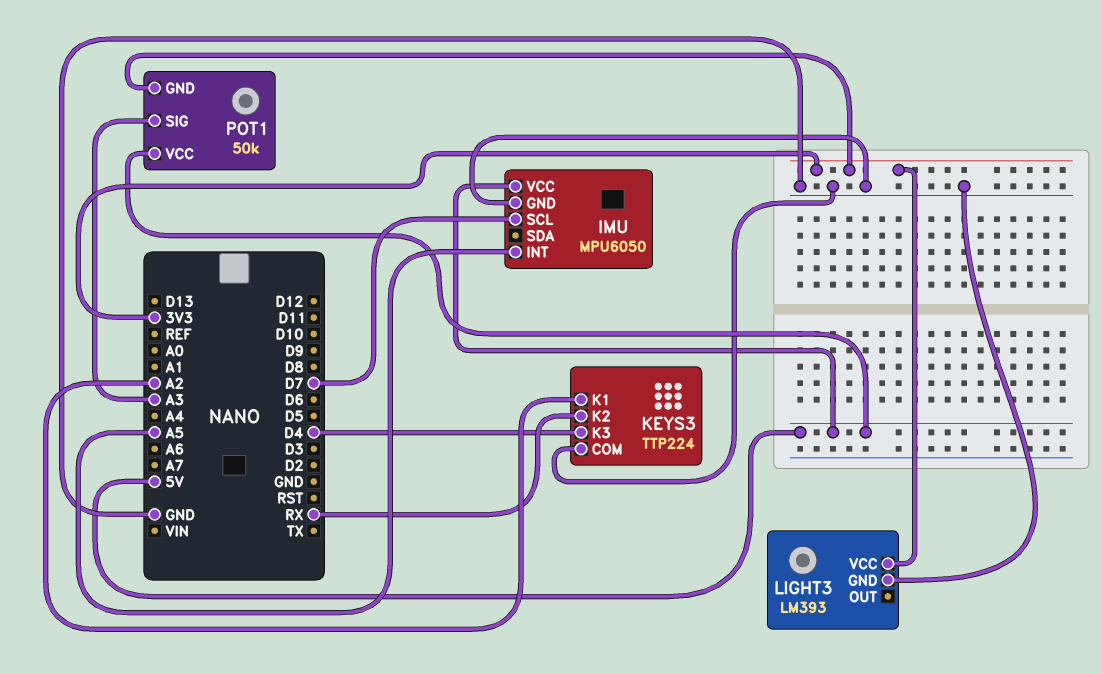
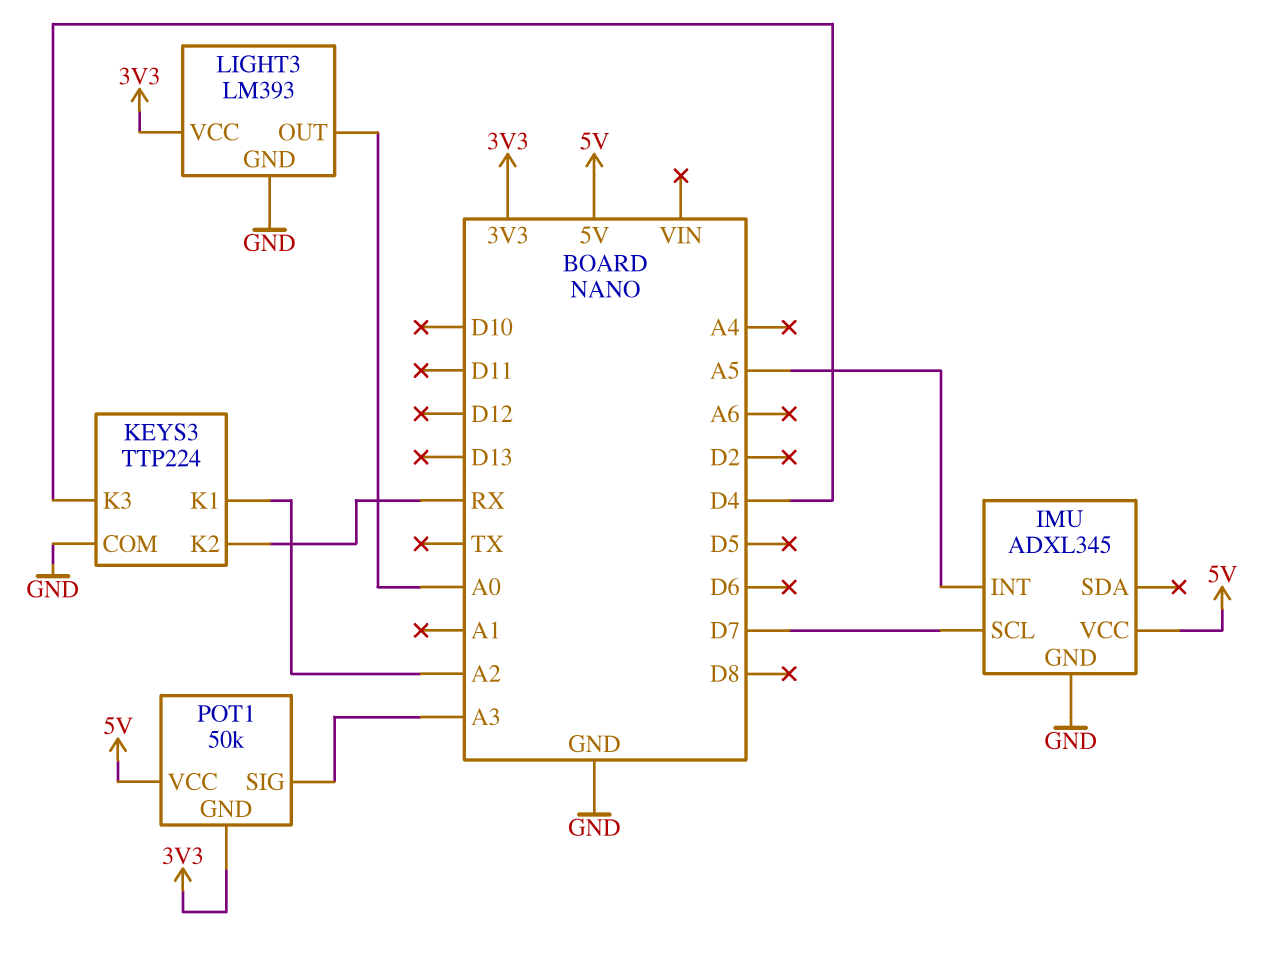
IMU: MPU6050 -> ADXL345
LIGHT3 pin OUT: none -> A0

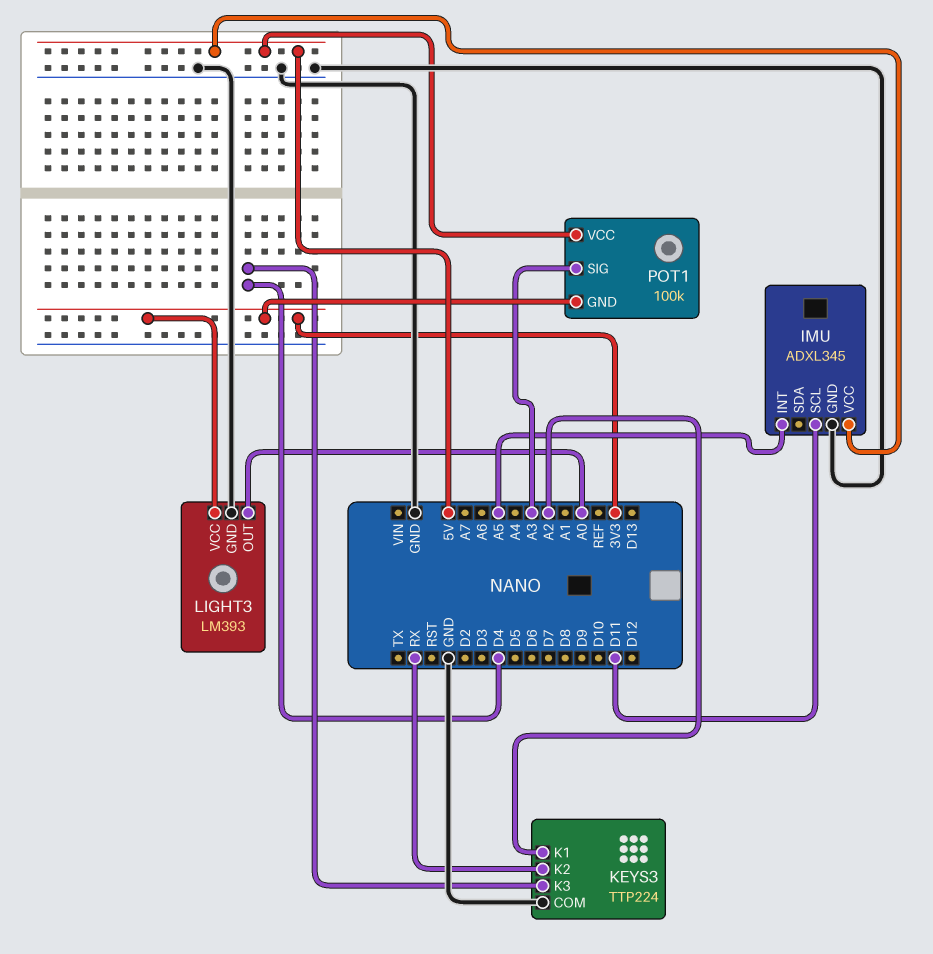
IMU pin SCL: D7 -> D11
POT1: 50k -> 100k

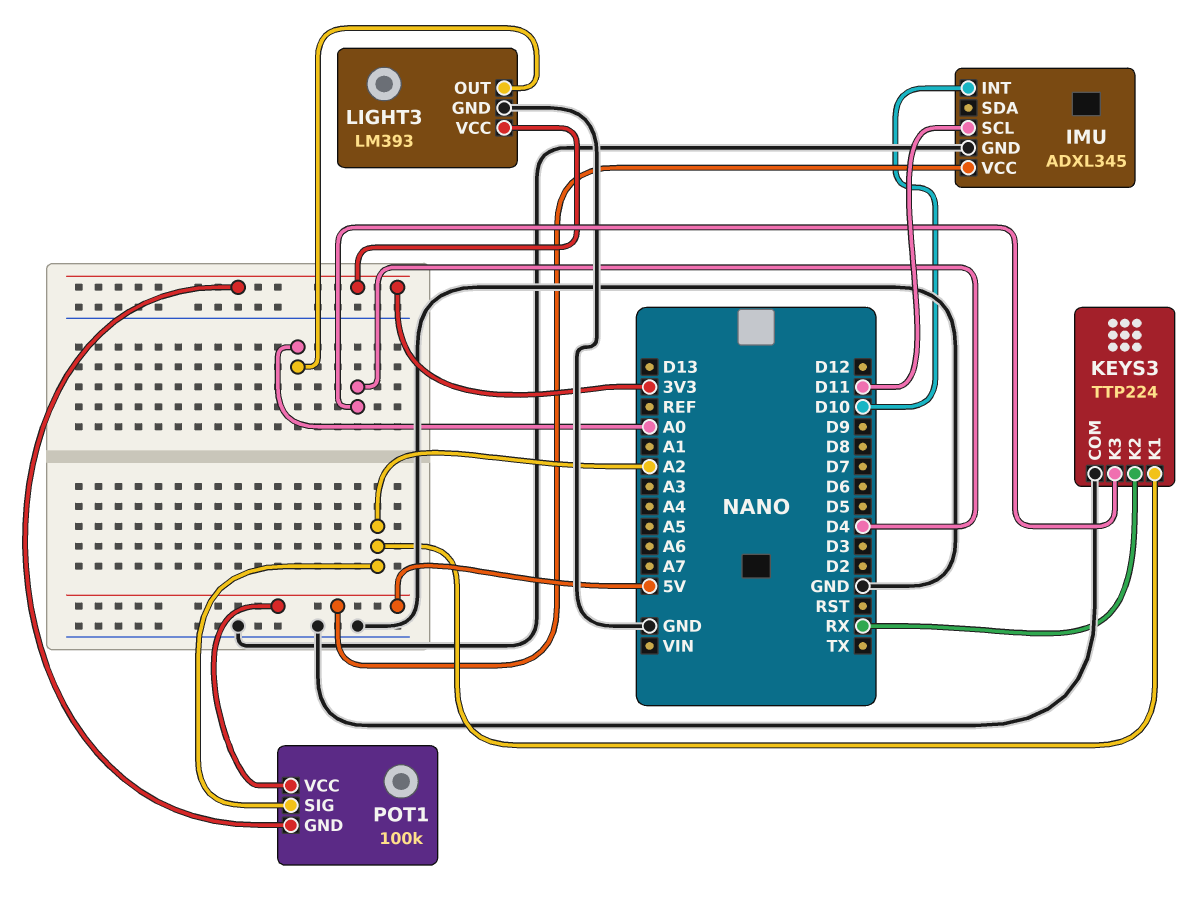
IMU pin INT: A5 -> D10
POT1 pin SIG: A3 -> A2

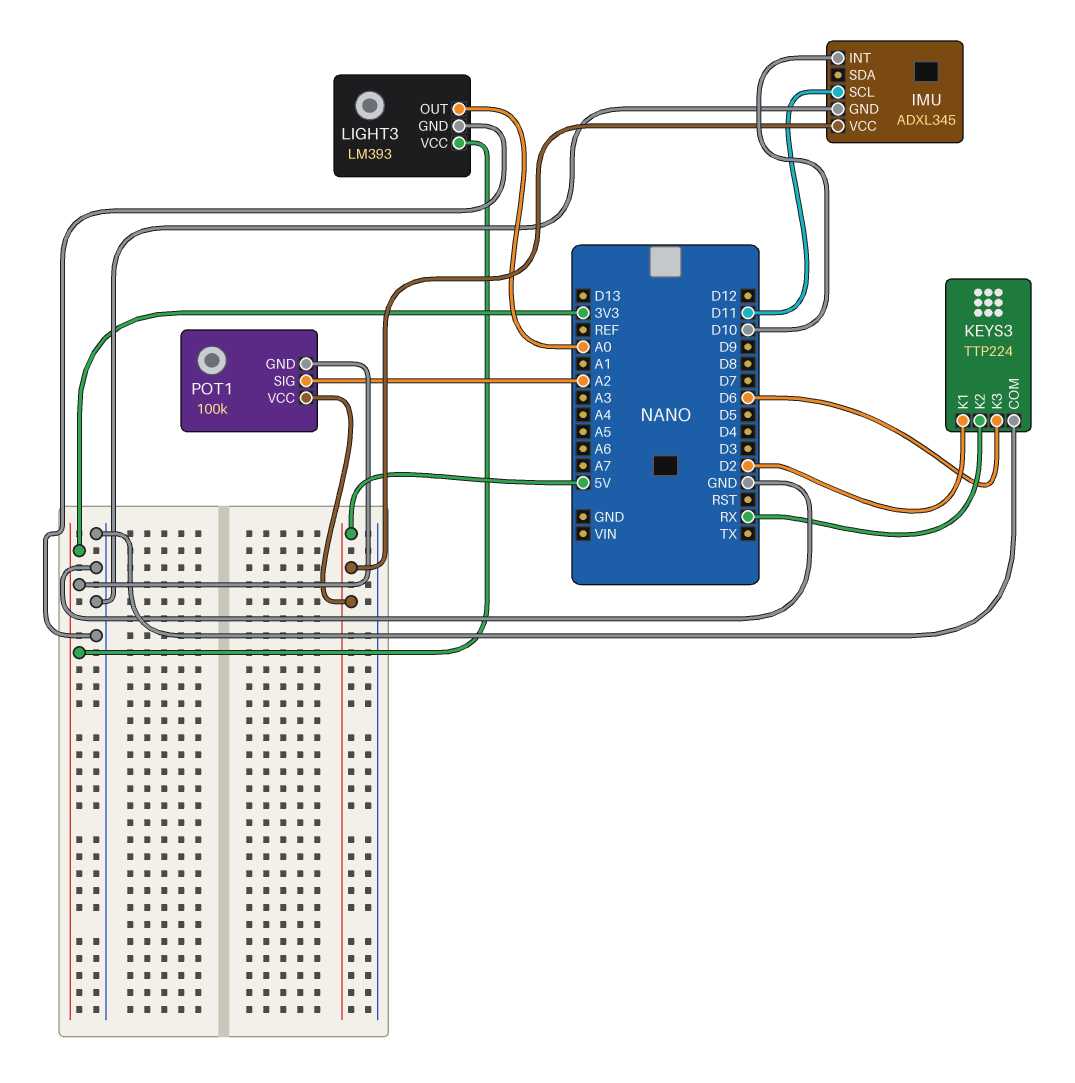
KEYS3 pin K1: A2 -> D2
KEYS3 pin K3: D4 -> D6

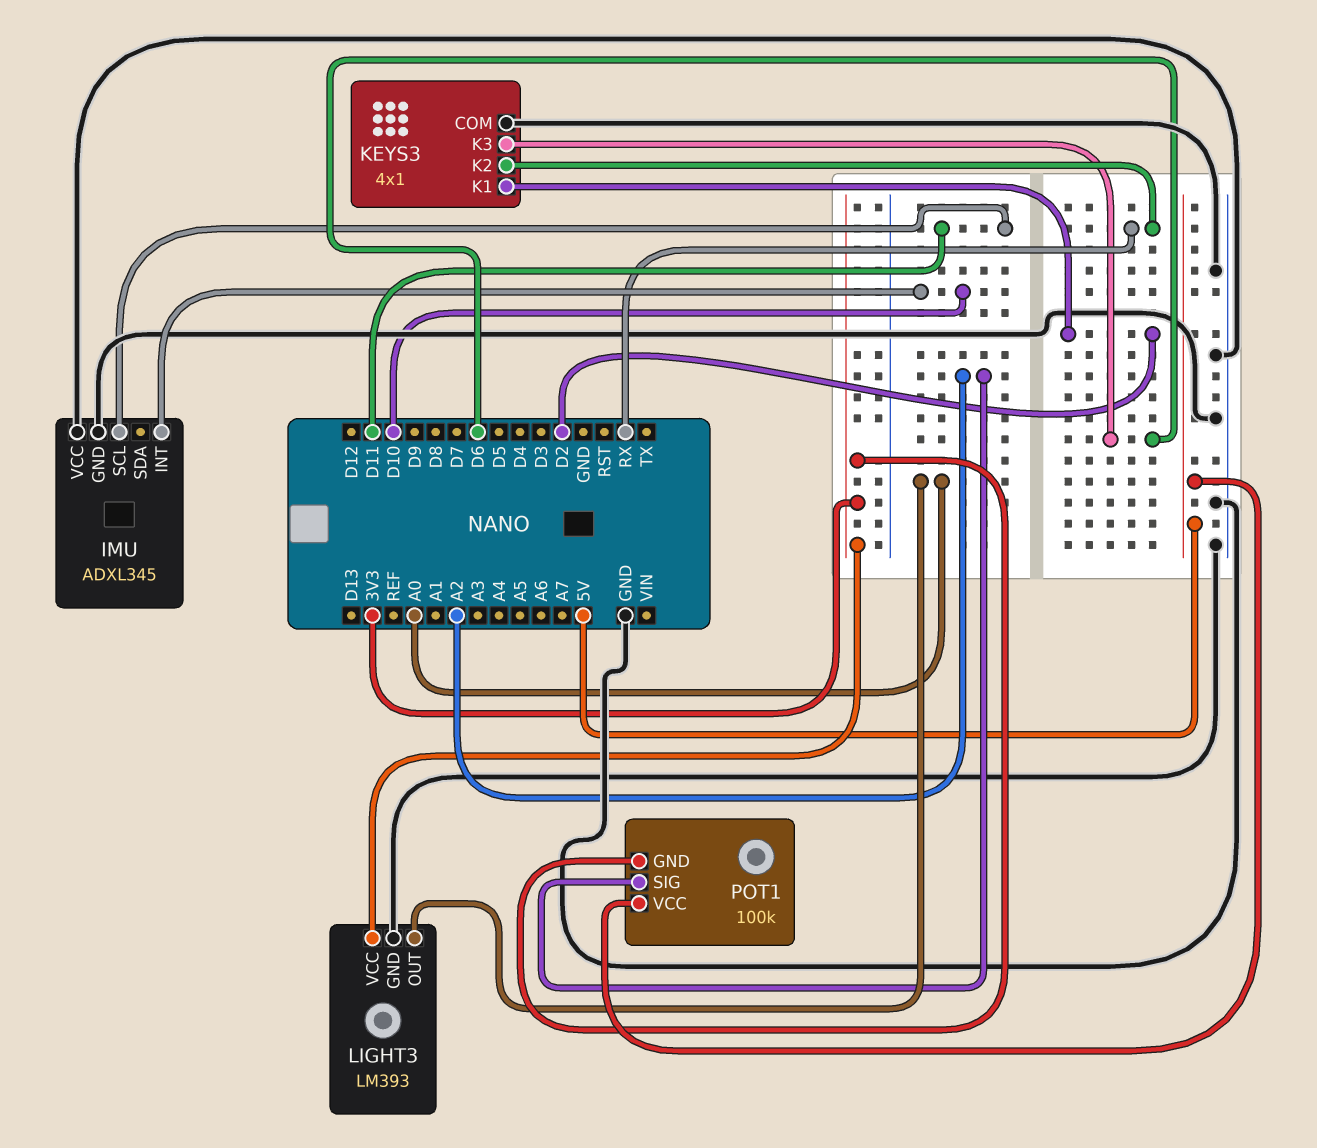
IMU pin VCC: 5V -> GND
KEYS3: TTP224 -> 4x1

